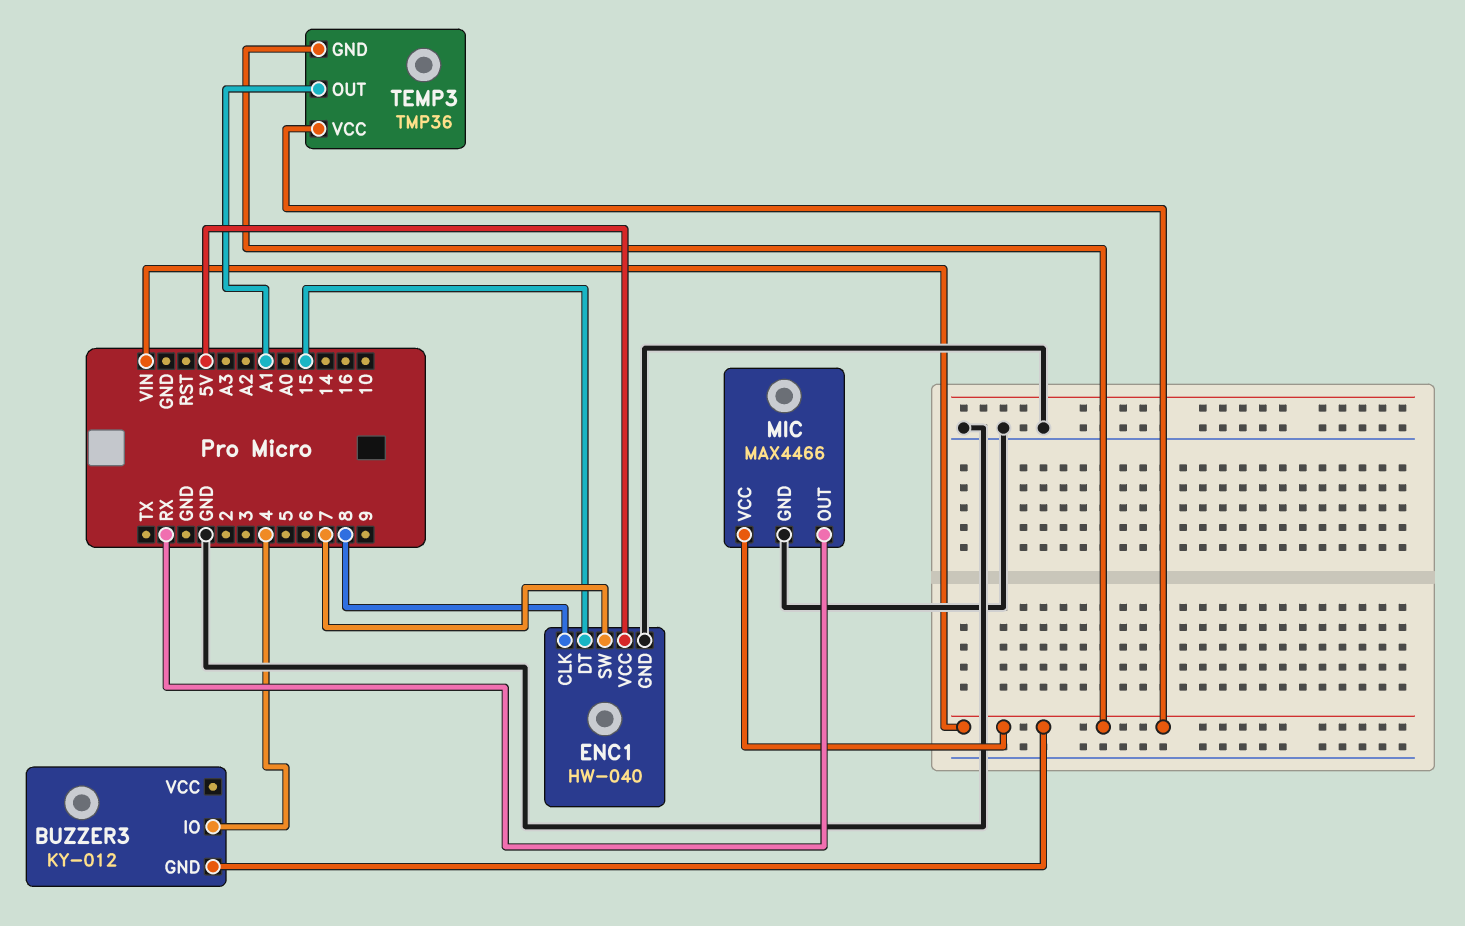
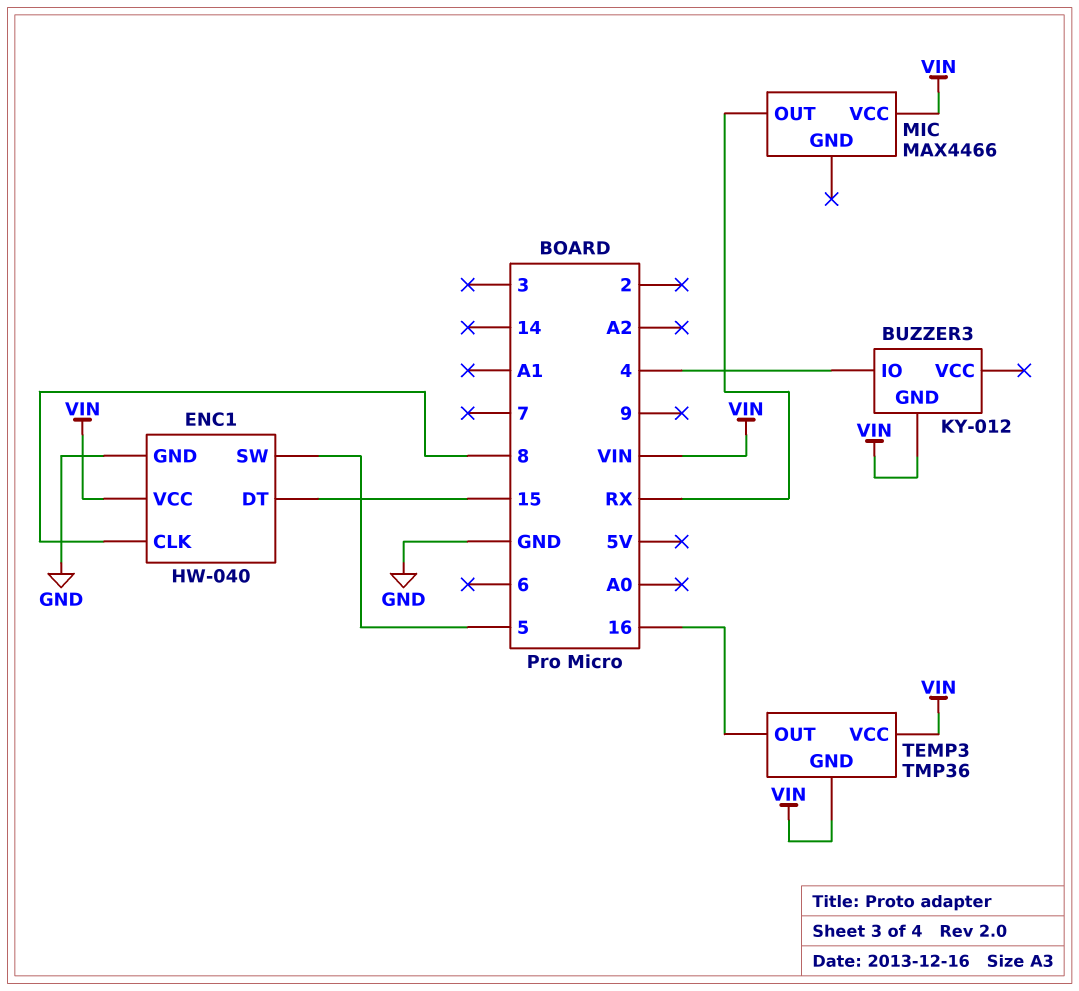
ENC1 pin SW: 7 -> 5
ENC1 pin VCC: 5V -> VIN
MIC pin GND: GND -> none
TEMP3 pin OUT: A1 -> 16

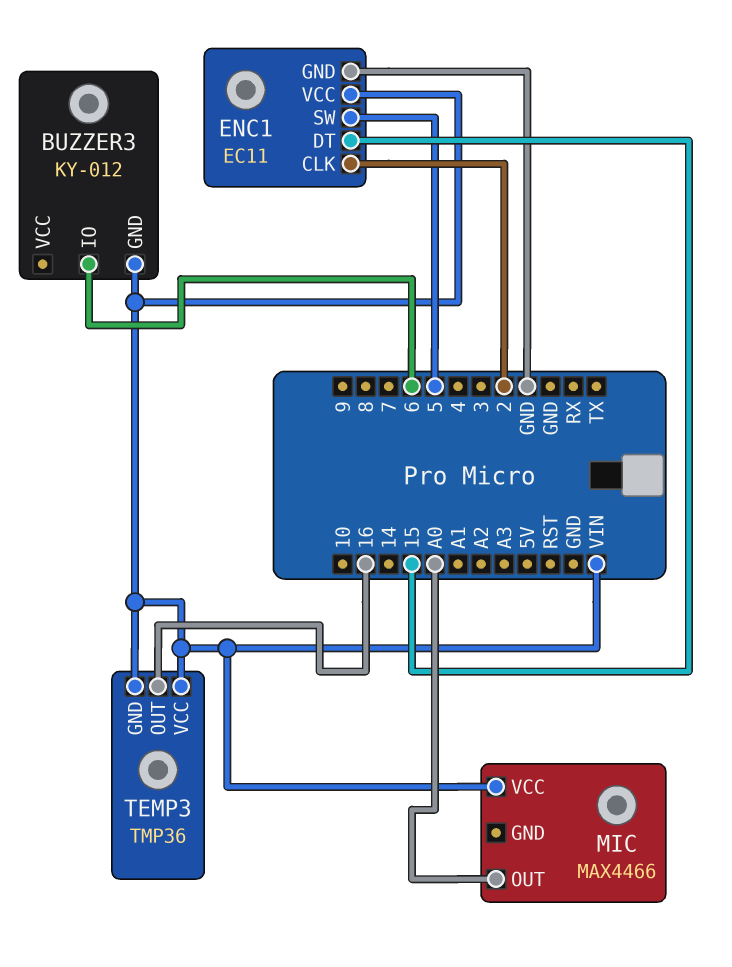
BUZZER3 pin IO: 4 -> 6
ENC1: HW-040 -> EC11
ENC1 pin CLK: 8 -> 2
MIC pin OUT: RX -> A0

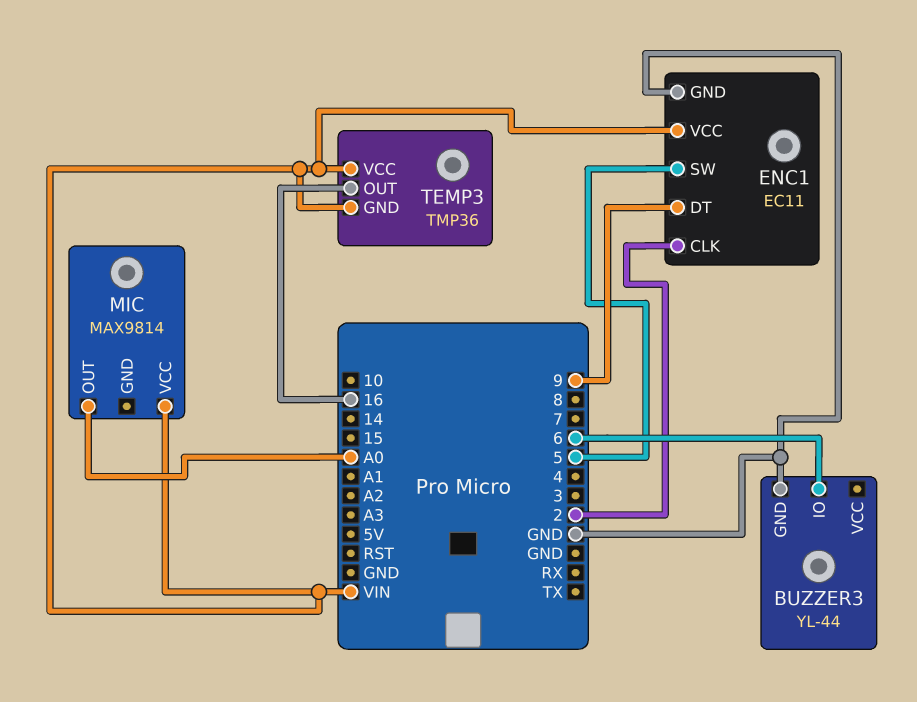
BUZZER3: KY-012 -> YL-44
BUZZER3 pin GND: VIN -> GND
ENC1 pin DT: 15 -> 9
MIC: MAX4466 -> MAX9814

